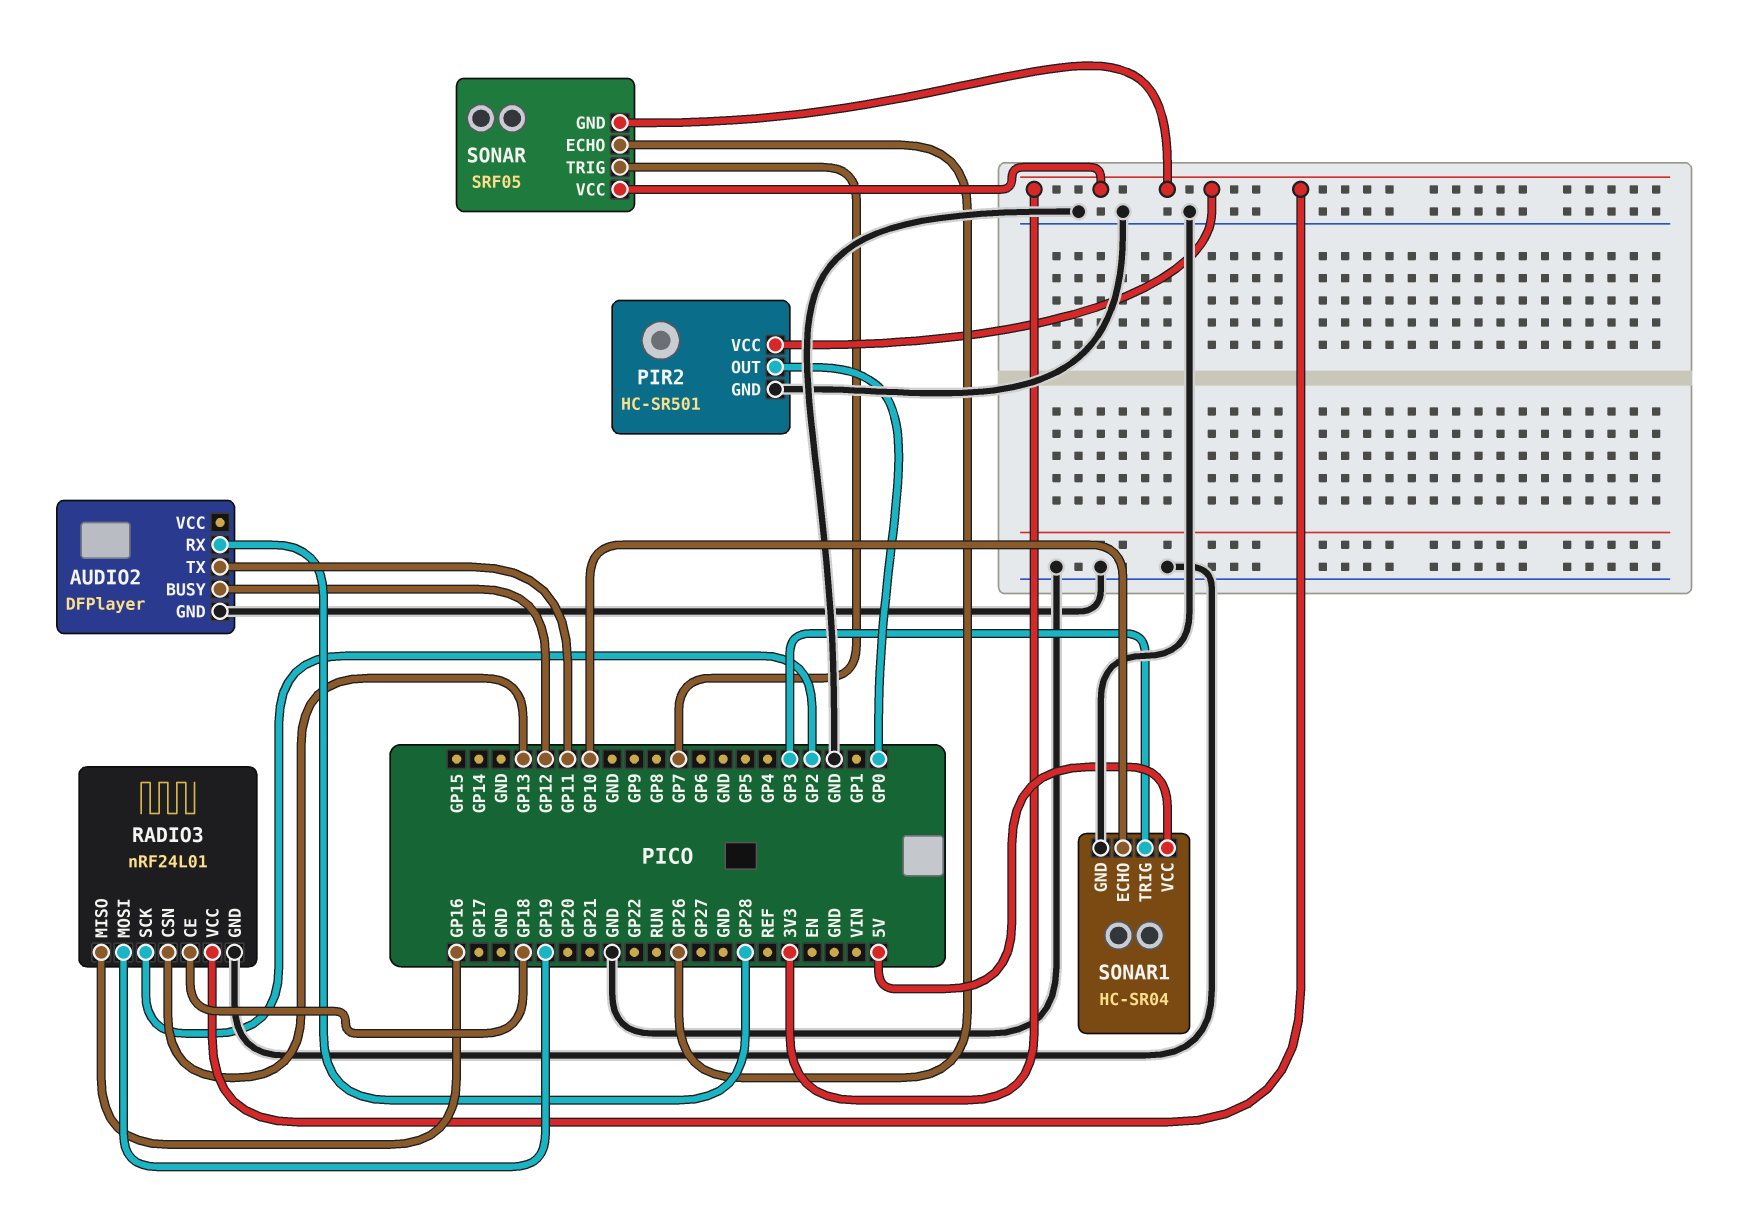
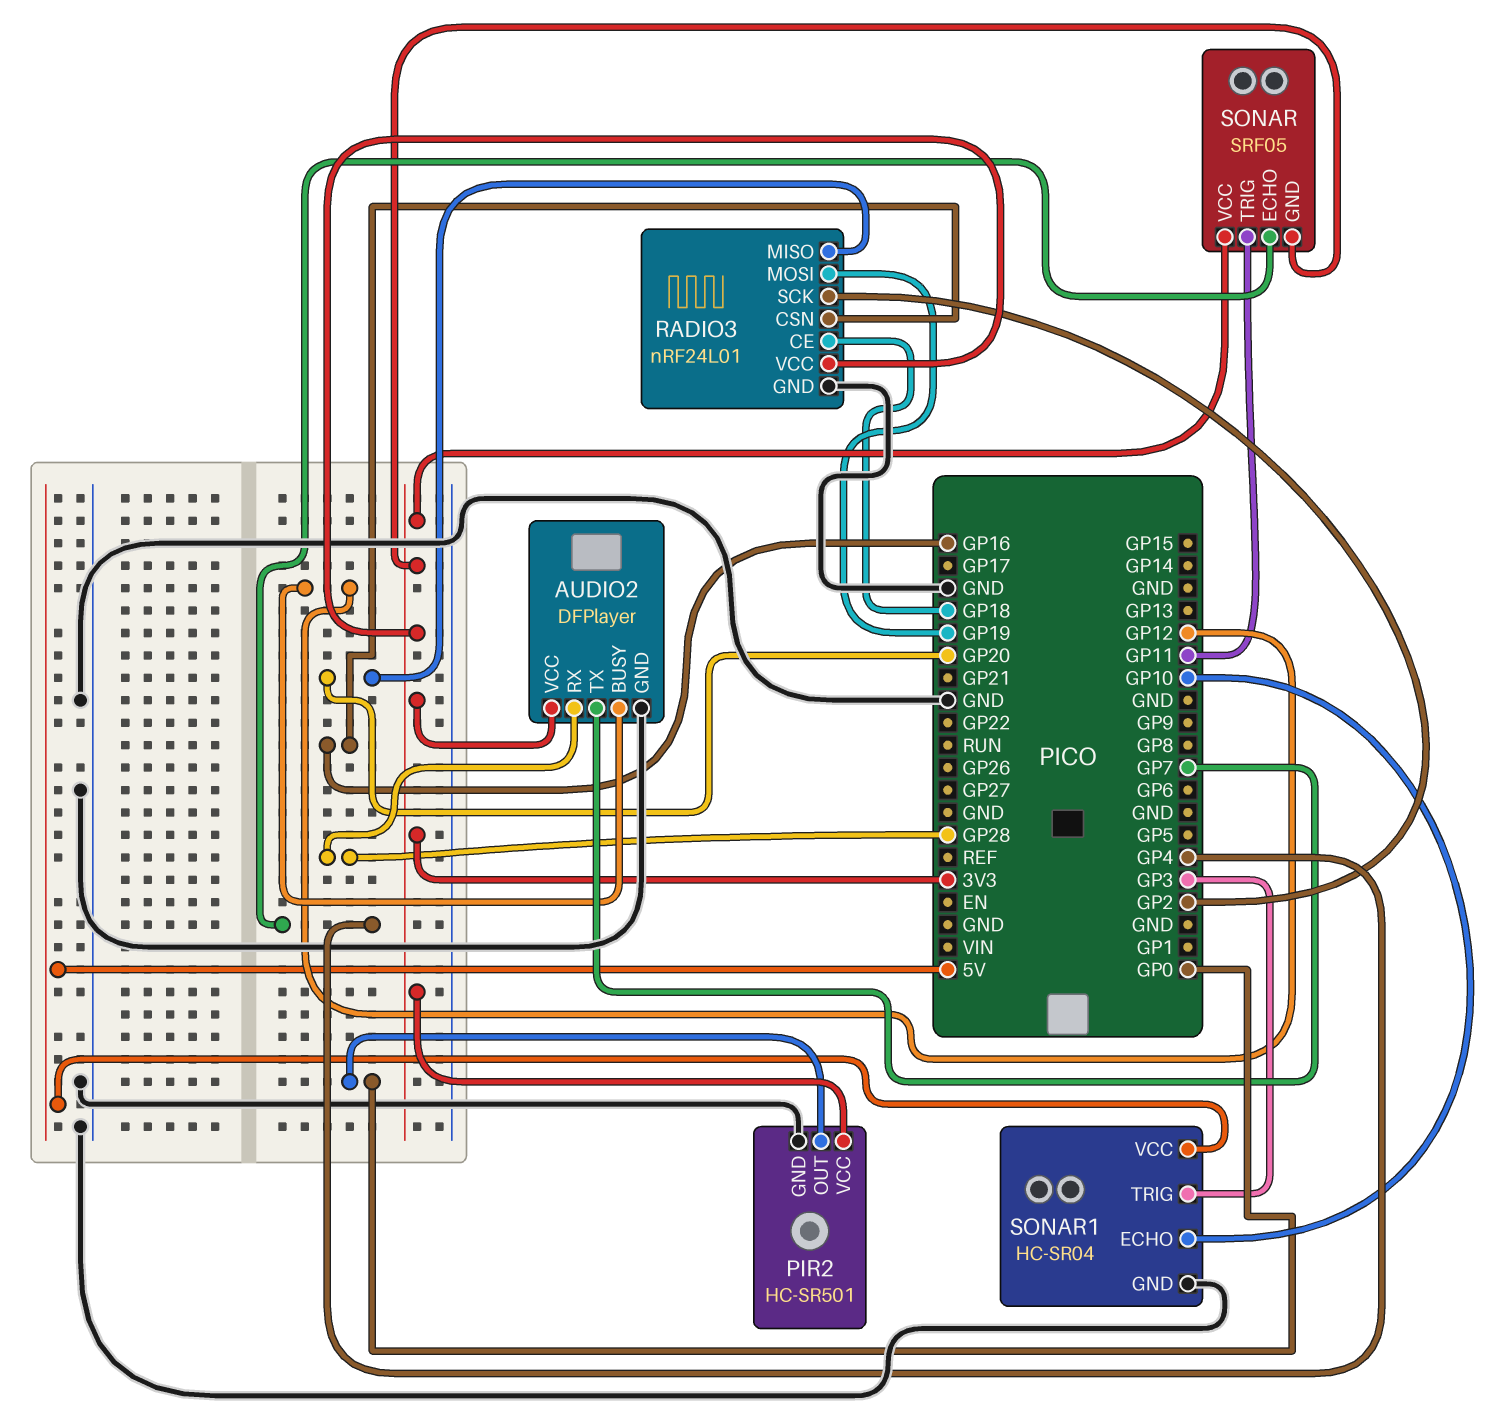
AUDIO2 pin TX: GP11 -> GP7
AUDIO2 pin VCC: none -> 3V3
RADIO3 pin CSN: GP13 -> GP16
RADIO3 pin MISO: GP16 -> GP20
SONAR pin ECHO: GP26 -> GP4
SONAR pin TRIG: GP7 -> GP11

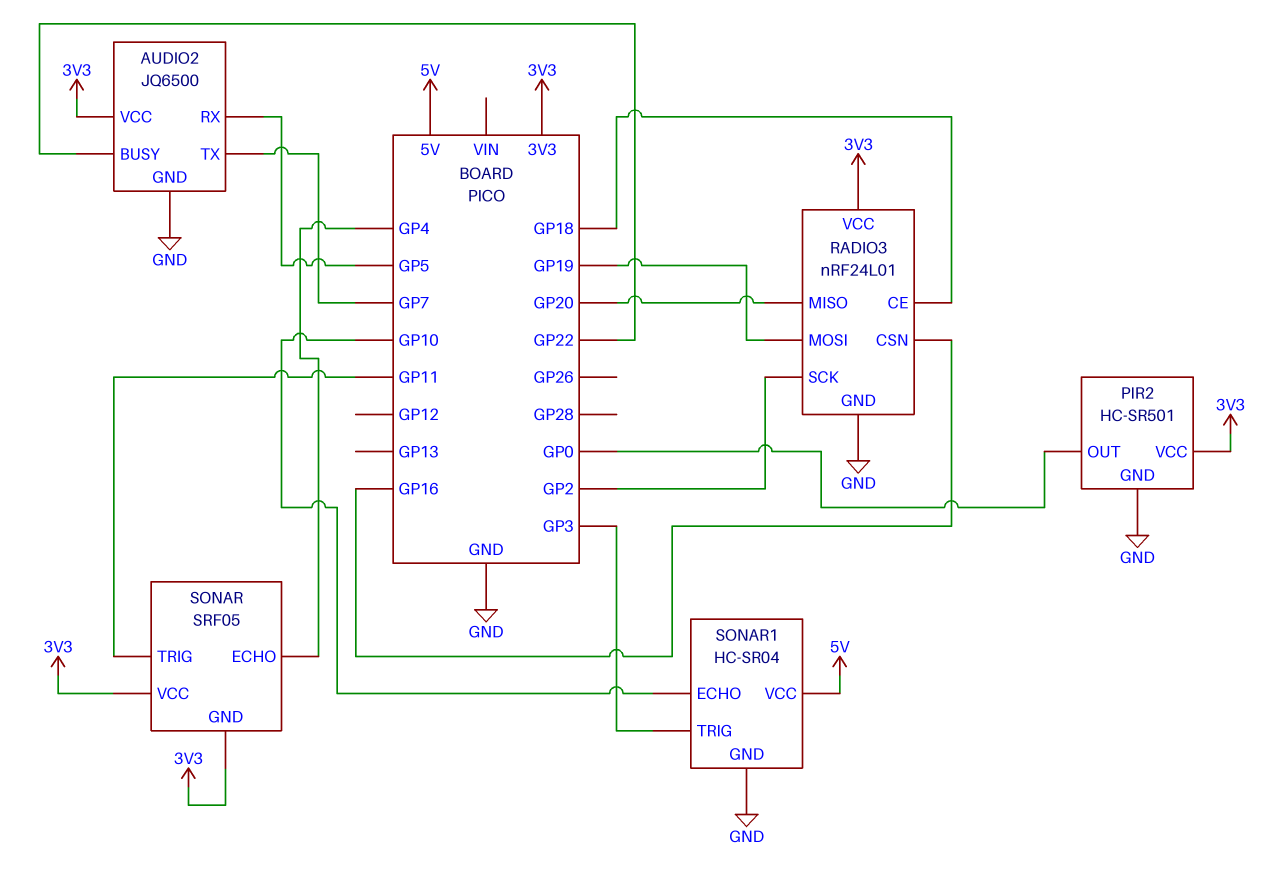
AUDIO2: DFPlayer -> JQ6500
AUDIO2 pin BUSY: GP12 -> GP22
AUDIO2 pin RX: GP28 -> GP5

